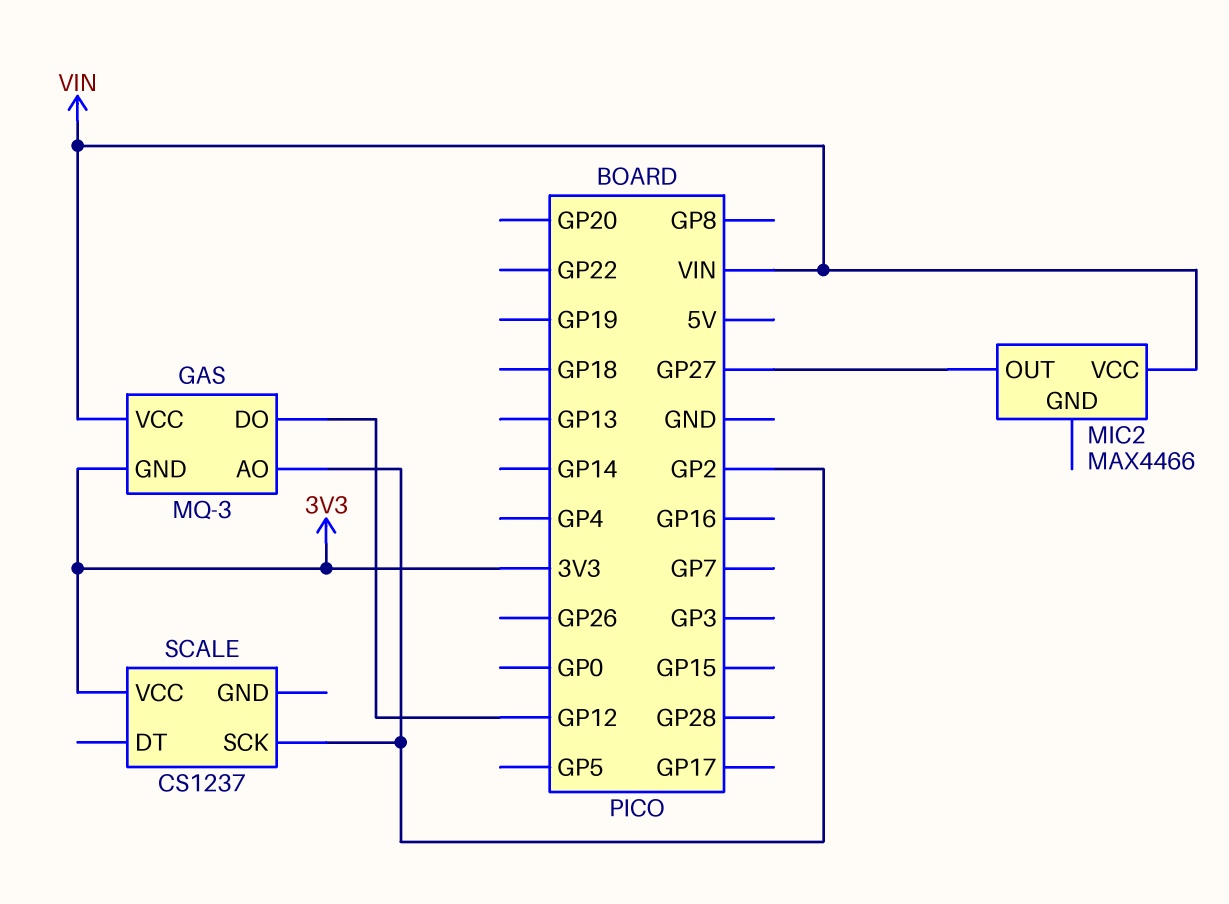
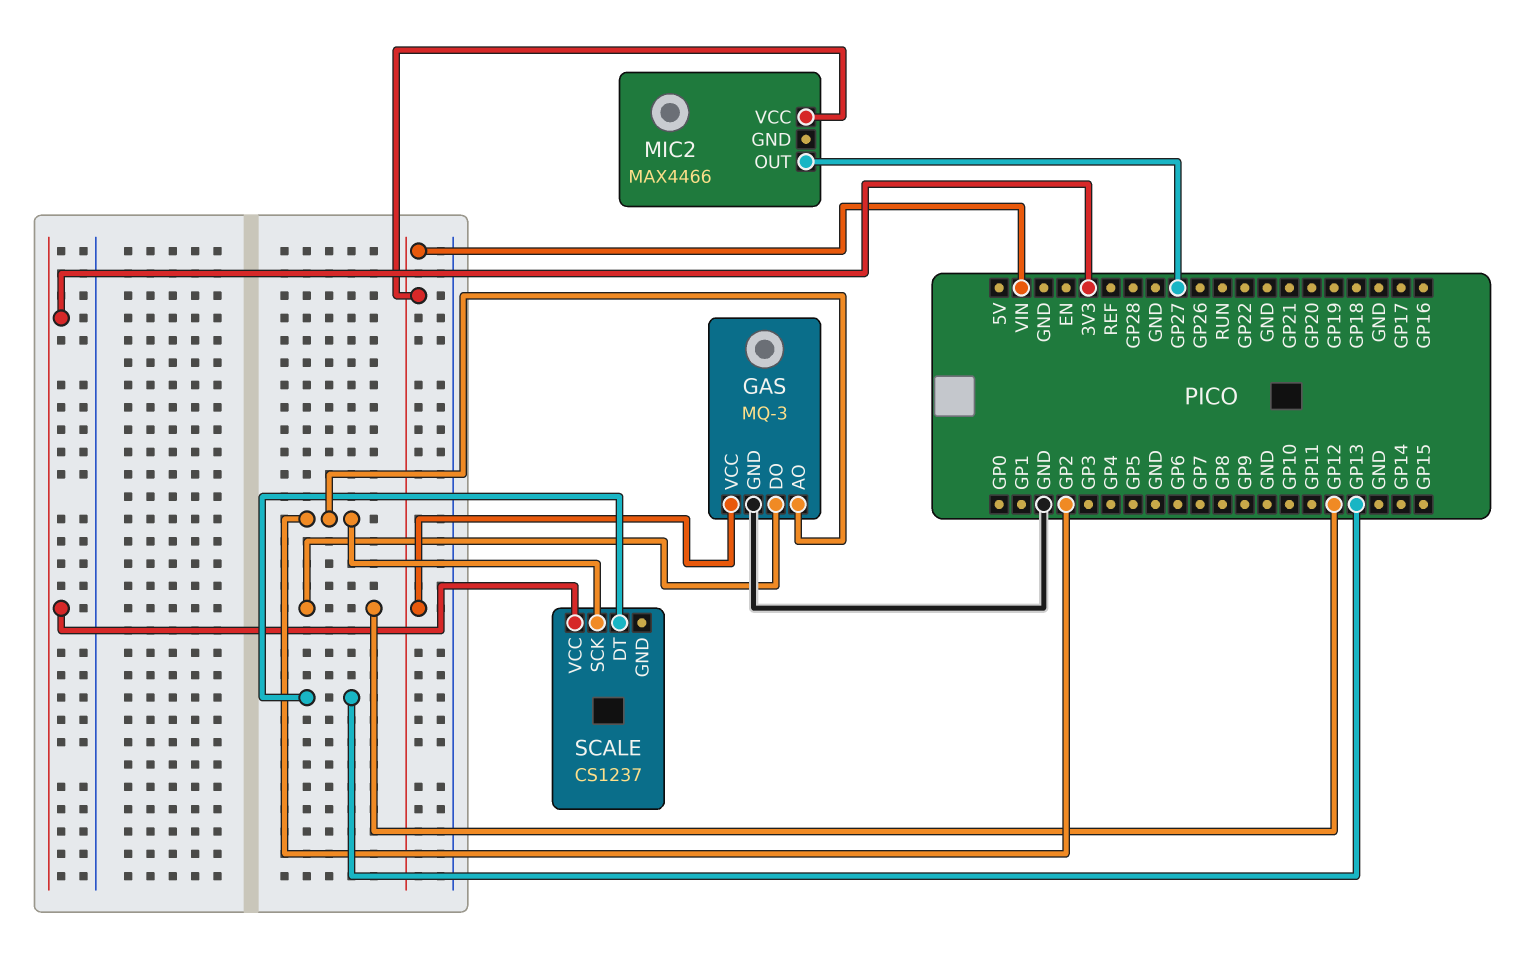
GAS pin GND: 3V3 -> GND
SCALE pin DT: none -> GP13

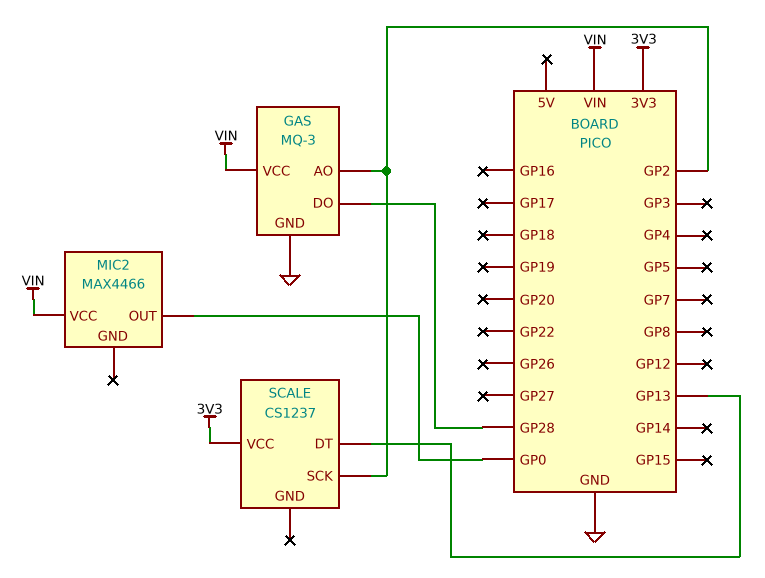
GAS pin DO: GP12 -> GP28
MIC2 pin OUT: GP27 -> GP0

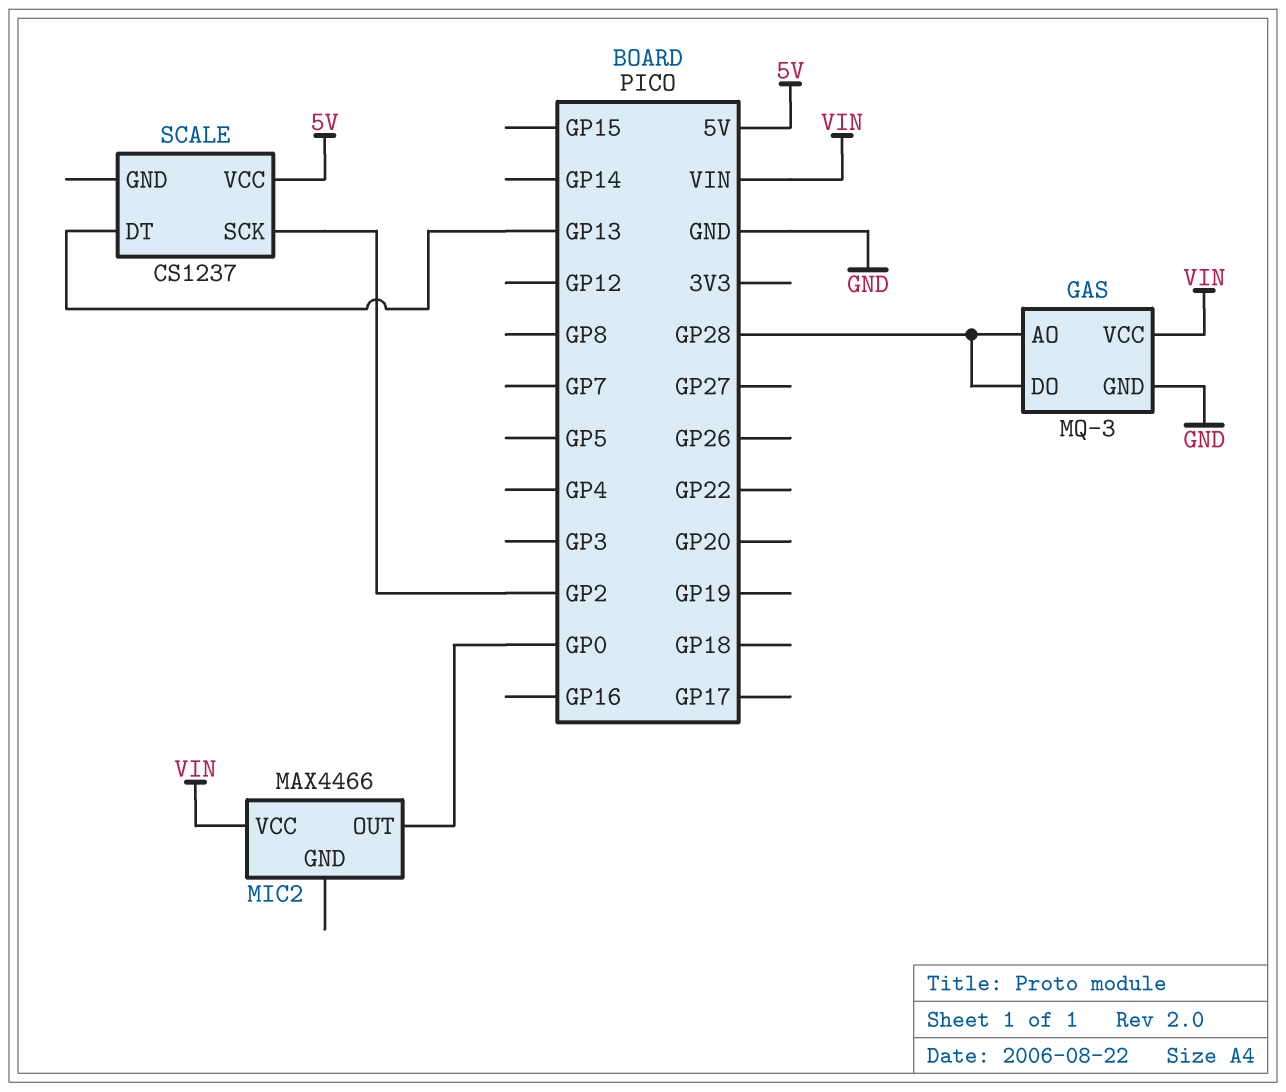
GAS pin AO: GP2 -> GP28
SCALE pin VCC: 3V3 -> 5V

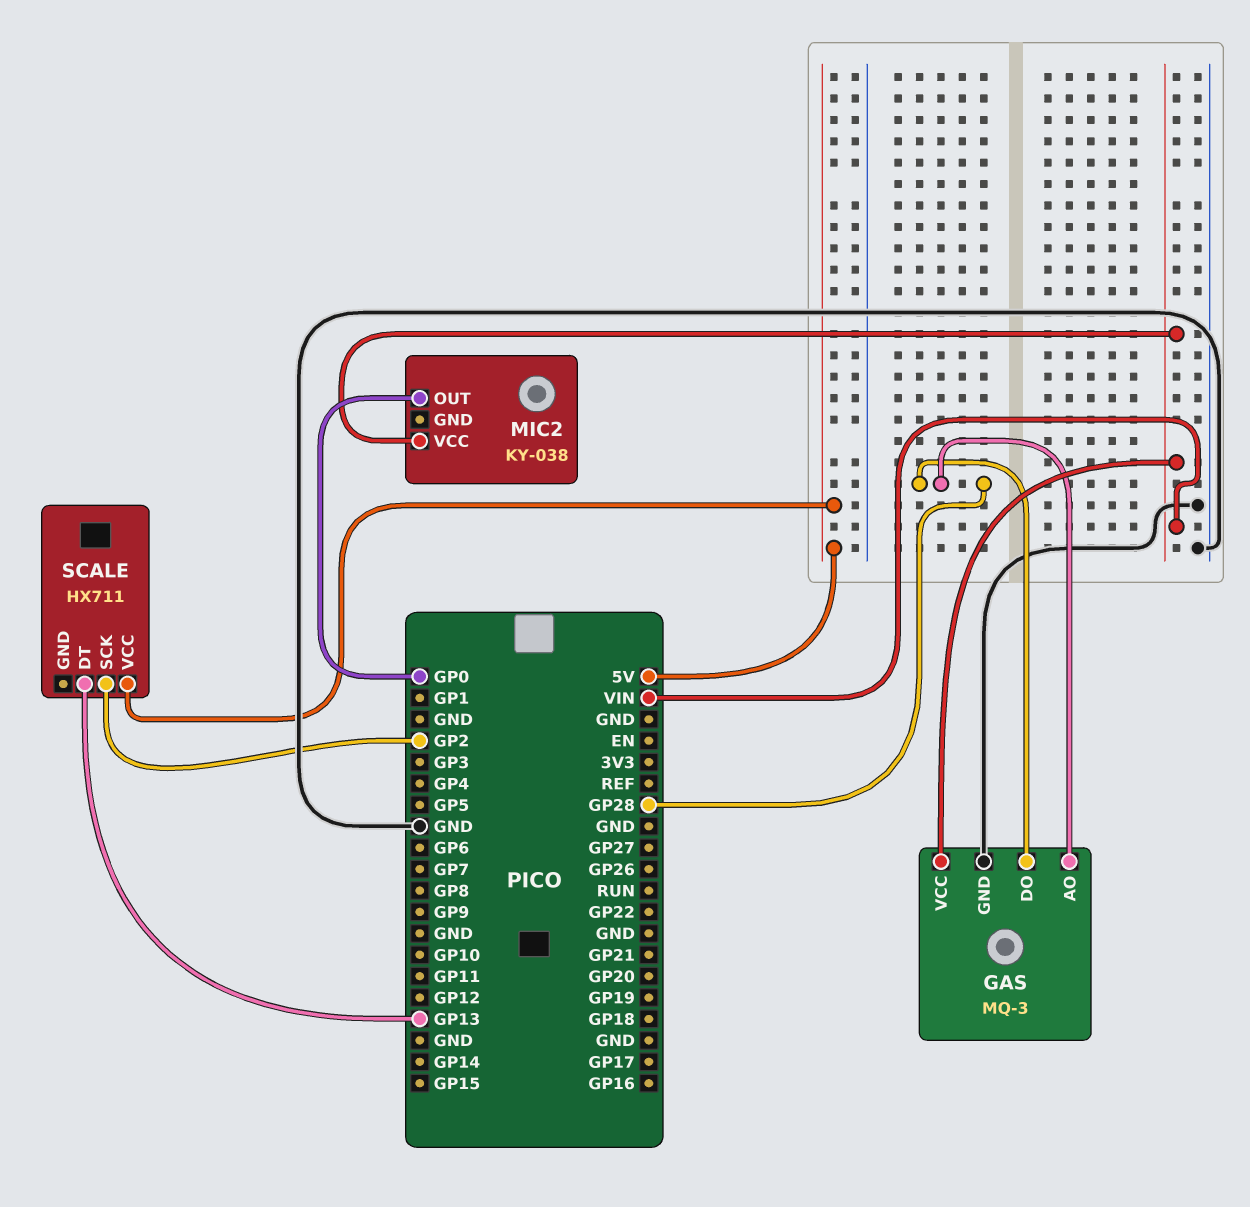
MIC2: MAX4466 -> KY-038
SCALE: CS1237 -> HX711

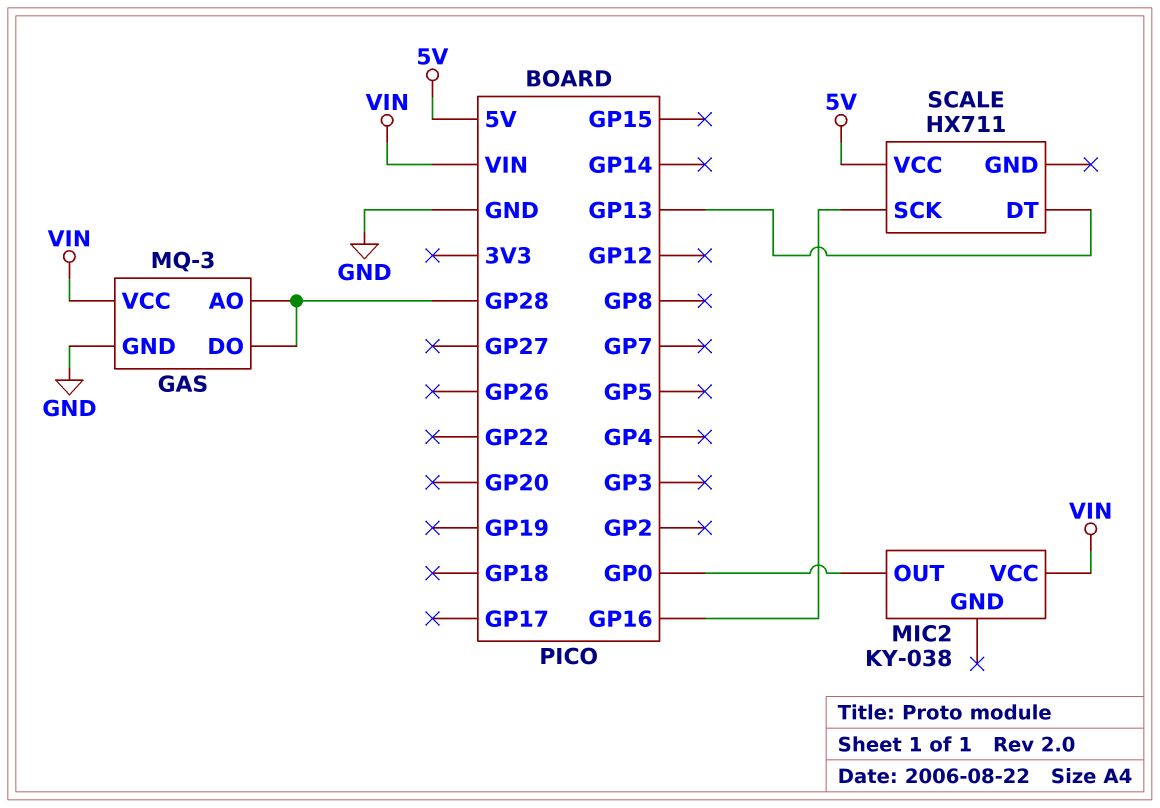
SCALE pin SCK: GP2 -> GP16

